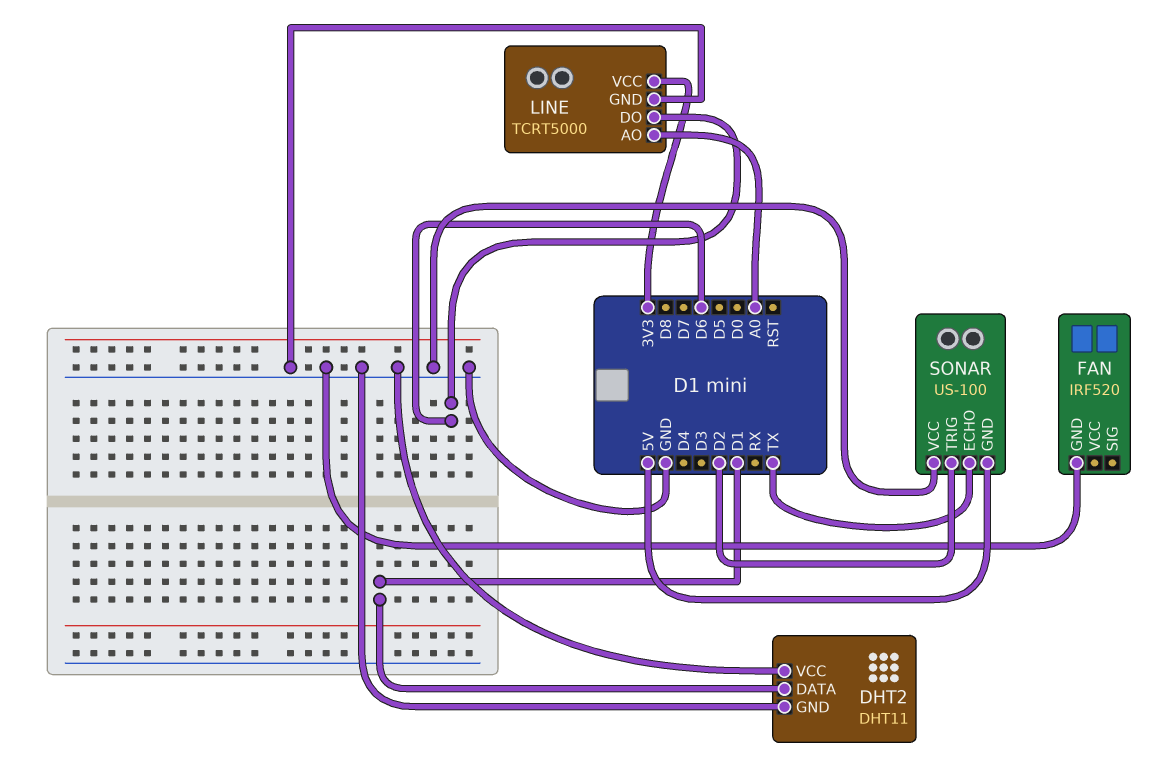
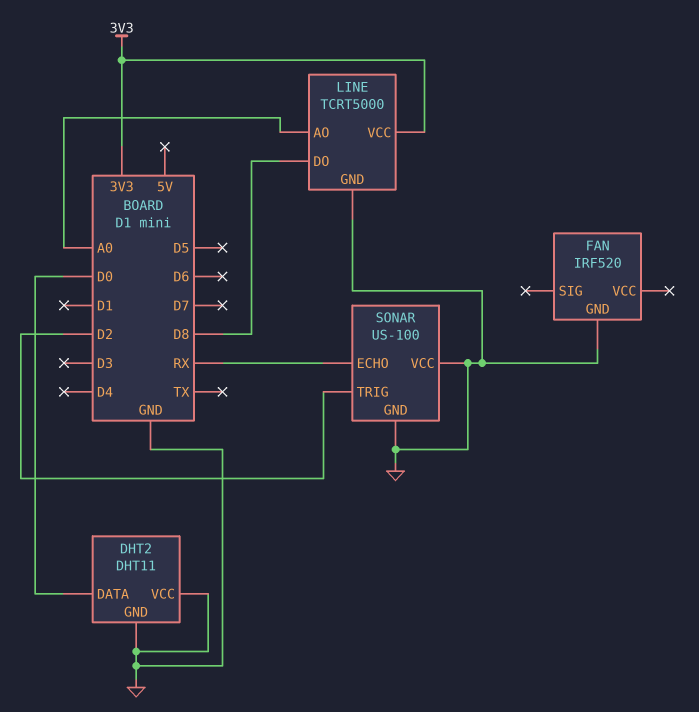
DHT2 pin DATA: D1 -> D0
LINE pin DO: D6 -> D8
SONAR pin ECHO: TX -> RX
SONAR pin GND: 5V -> GND

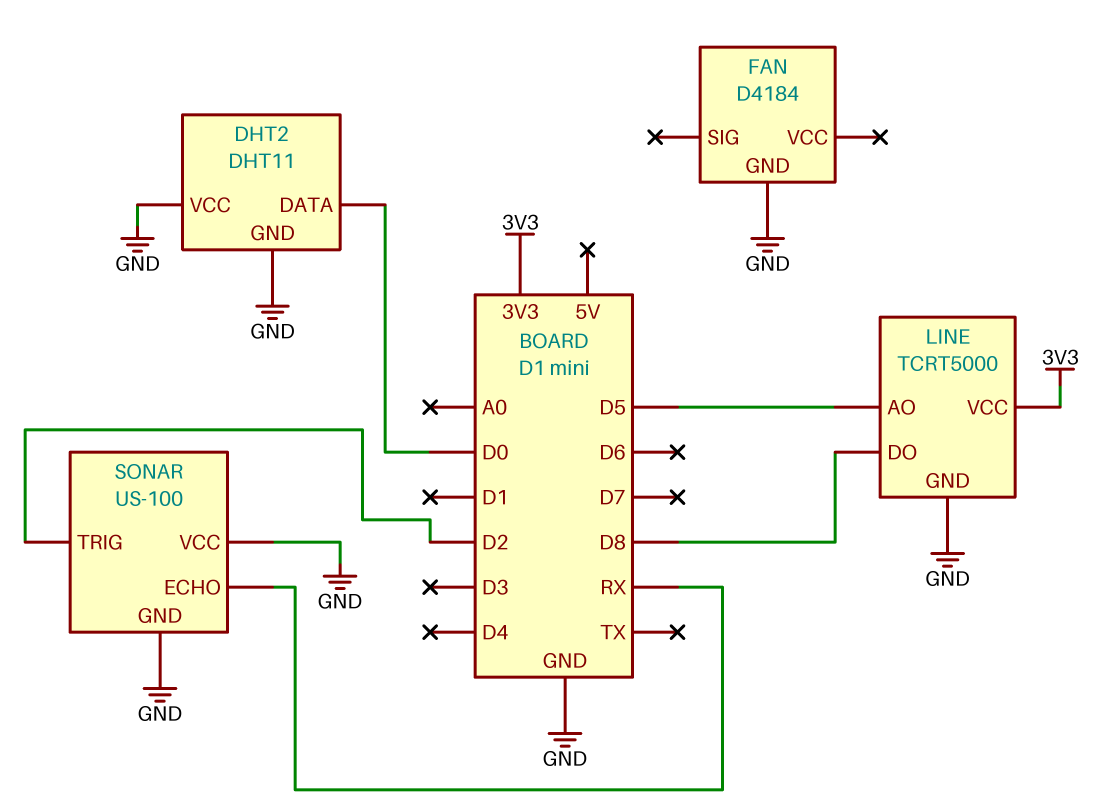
FAN: IRF520 -> D4184
LINE pin AO: A0 -> D5

